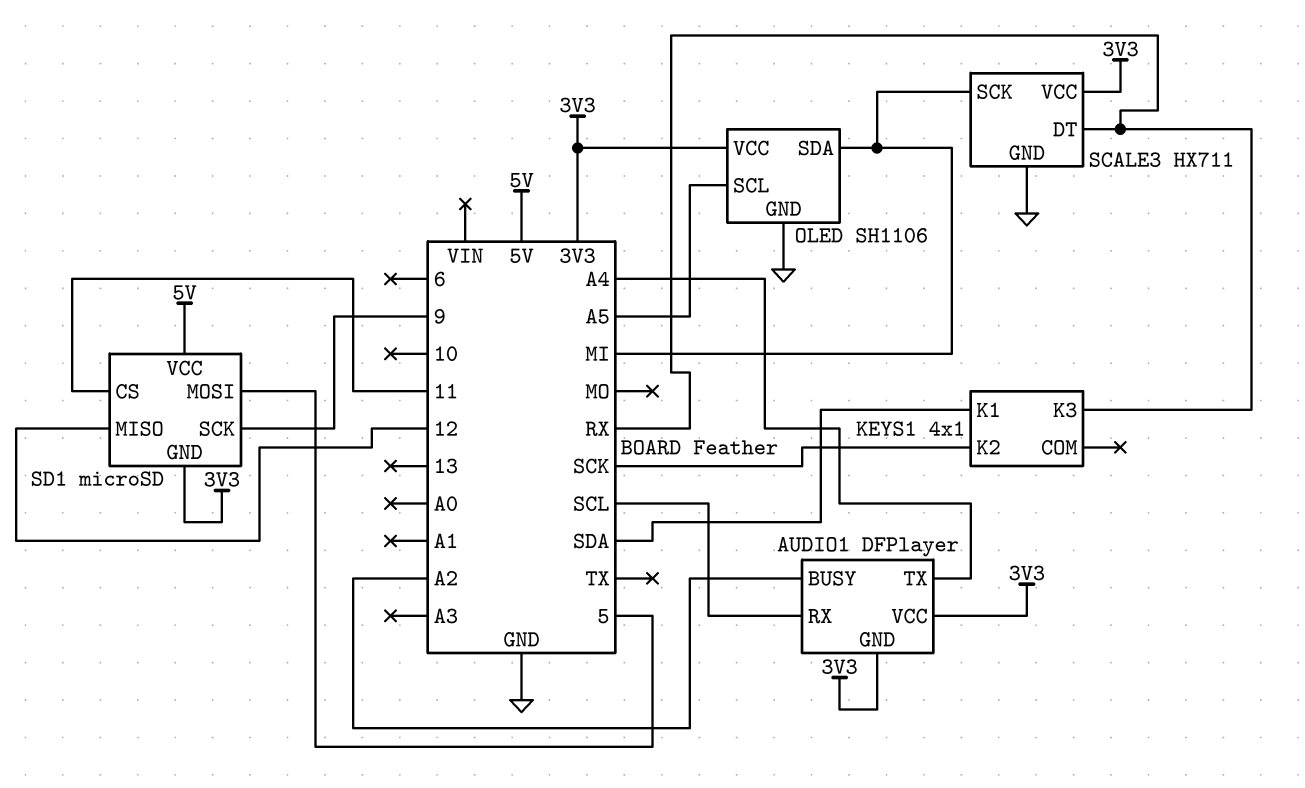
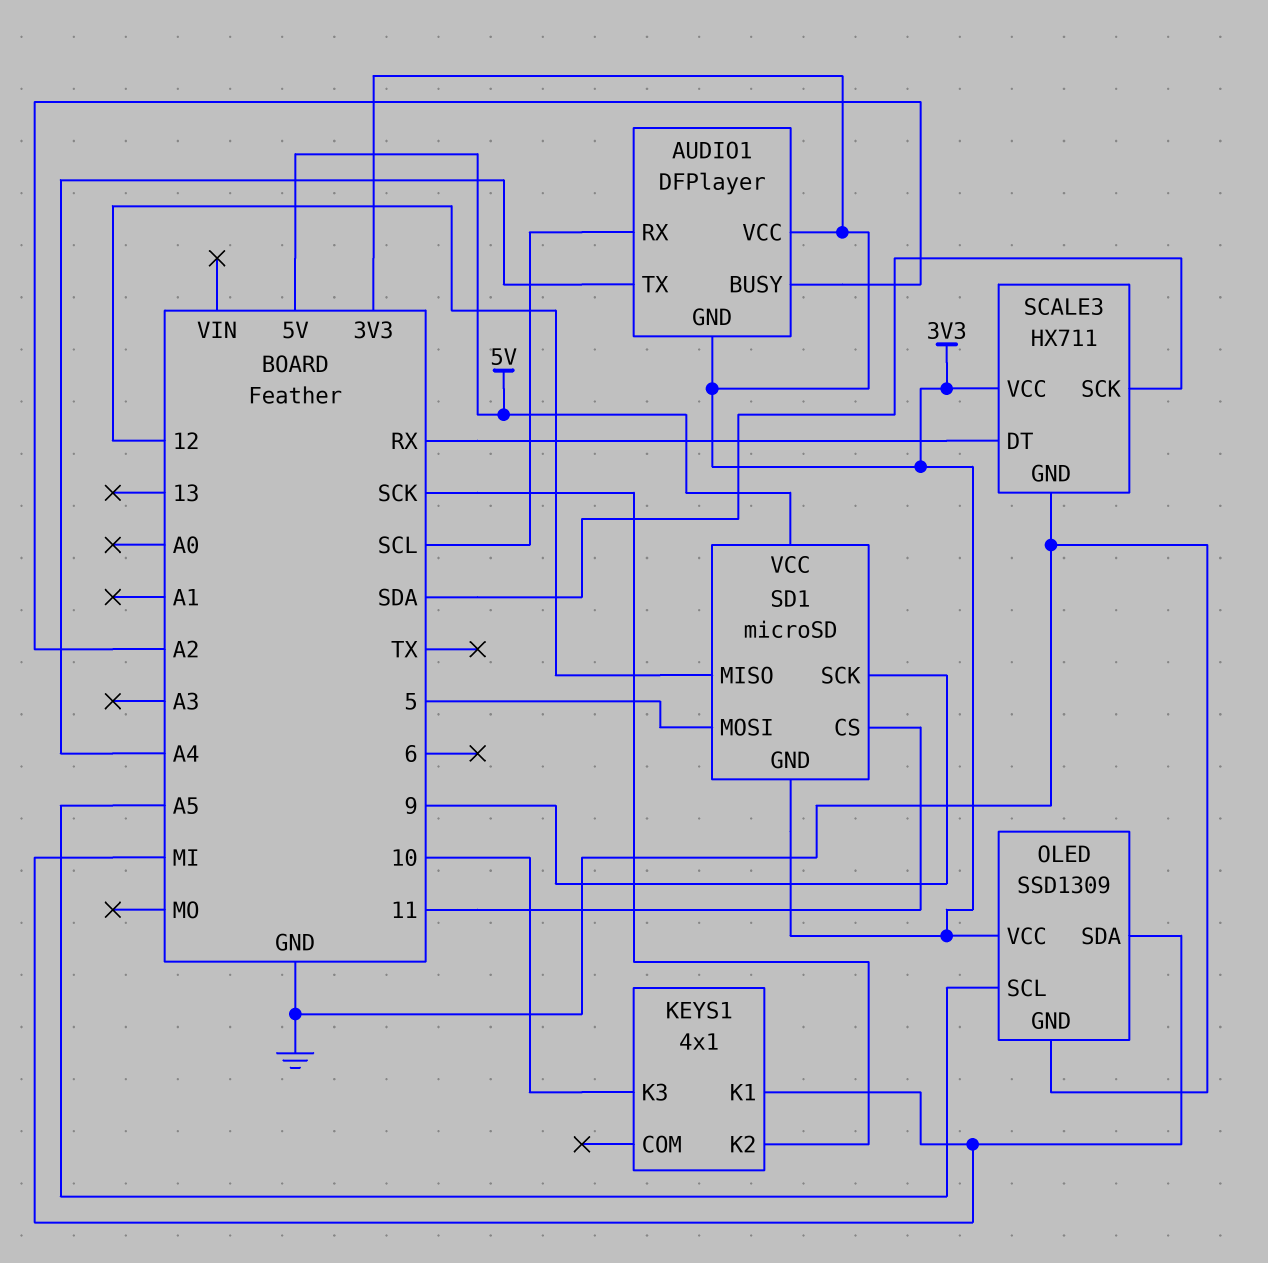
KEYS1 pin K1: SDA -> MI
KEYS1 pin K3: RX -> 10
OLED: SH1106 -> SSD1309
SCALE3 pin SCK: MI -> SDA

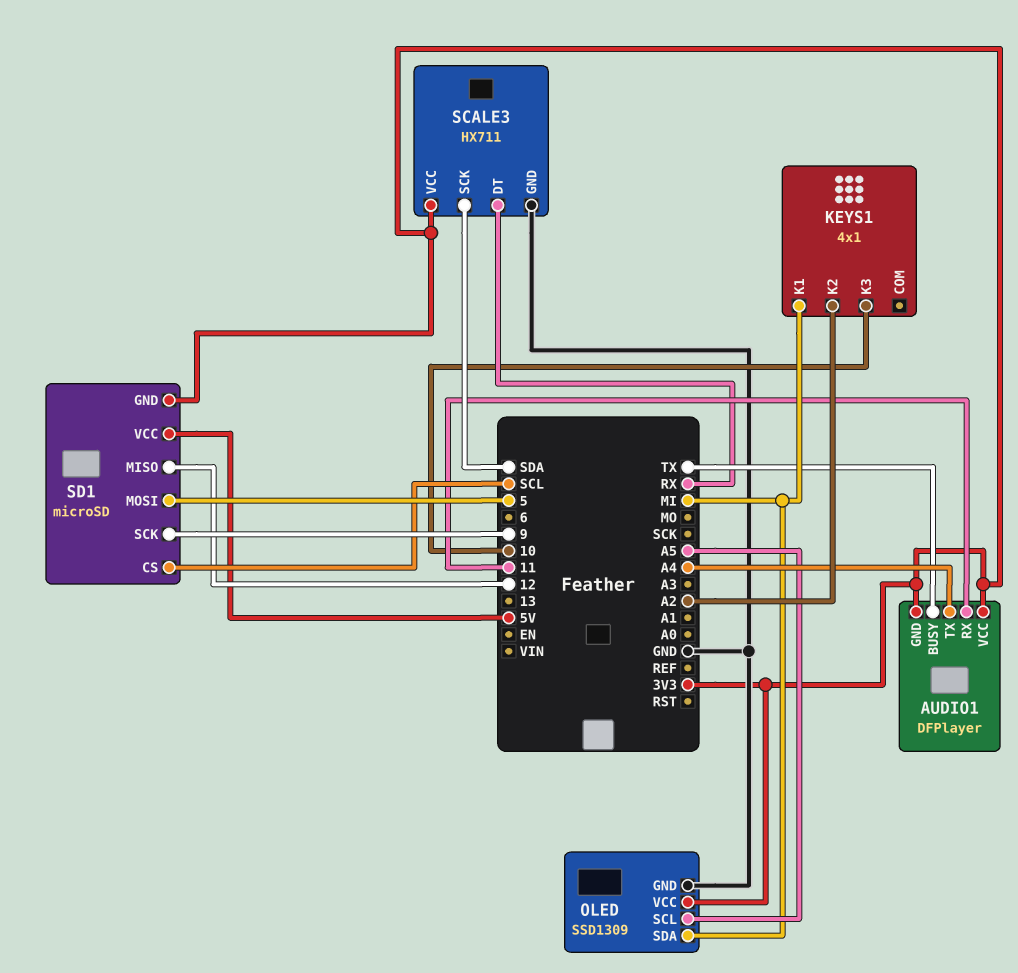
AUDIO1 pin BUSY: A2 -> TX
AUDIO1 pin RX: SCL -> 11
KEYS1 pin K2: SCK -> A2
SD1 pin CS: 11 -> SCL

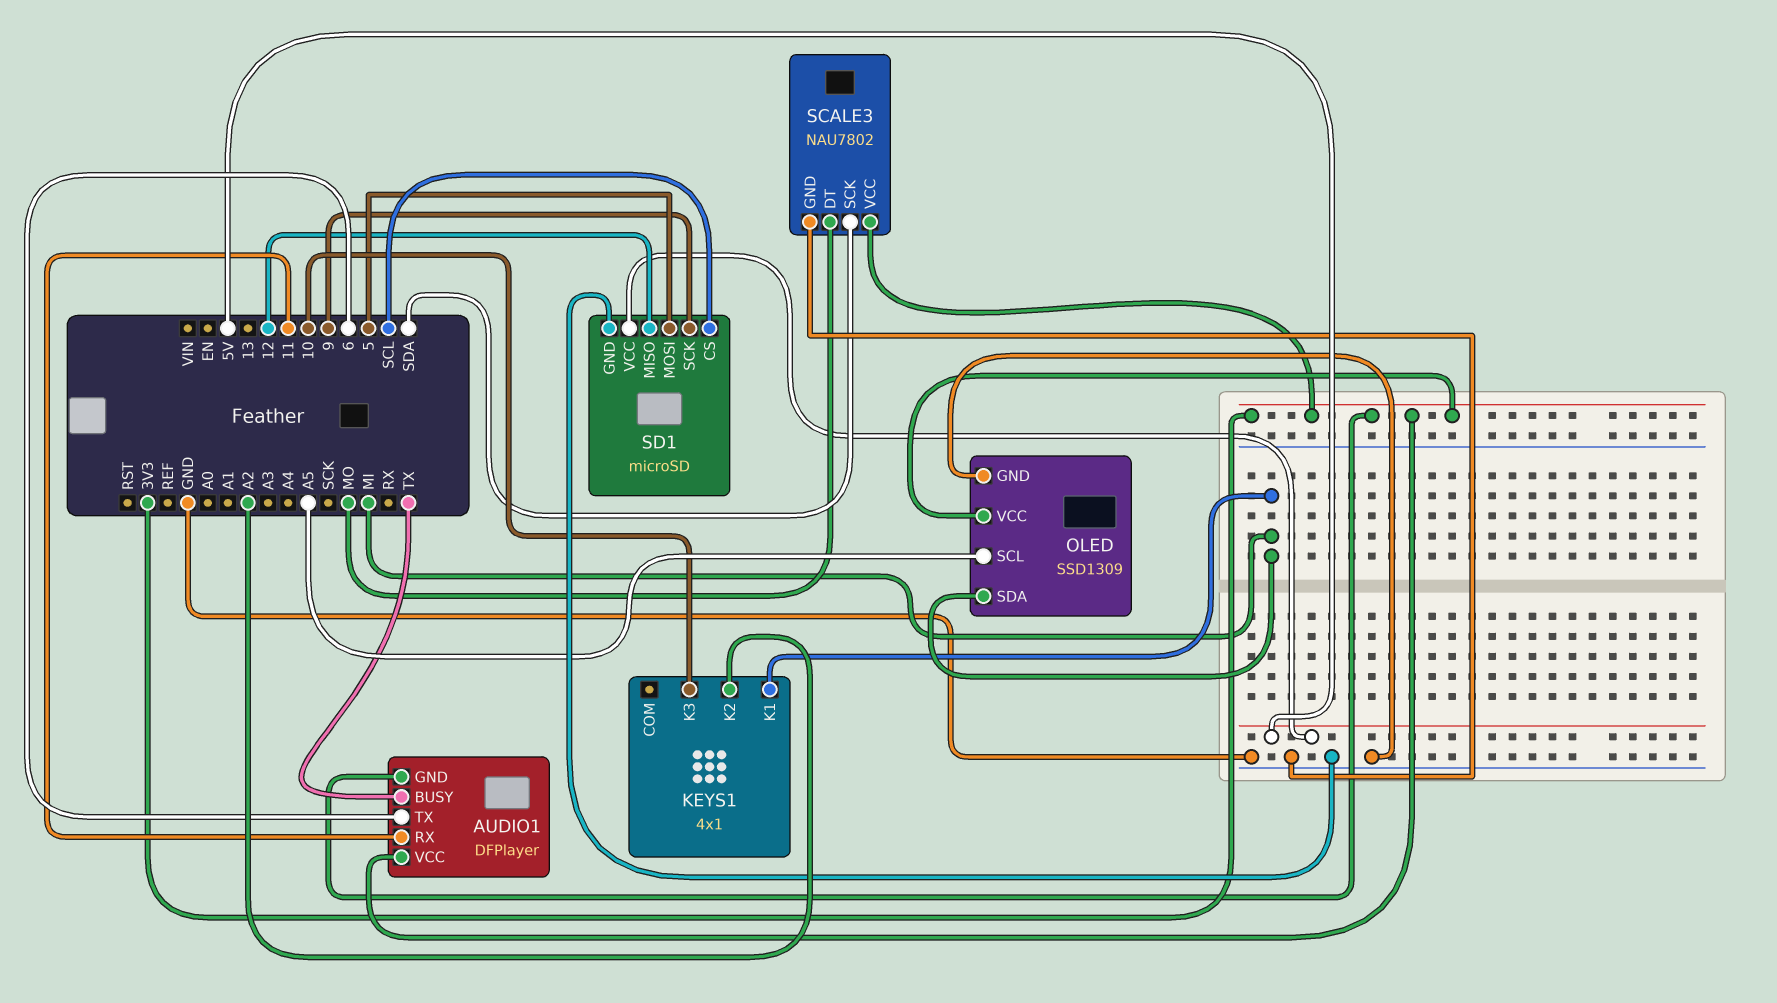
AUDIO1 pin TX: A4 -> 6
SCALE3: HX711 -> NAU7802
SCALE3 pin DT: RX -> MO
SD1 pin GND: 3V3 -> GND

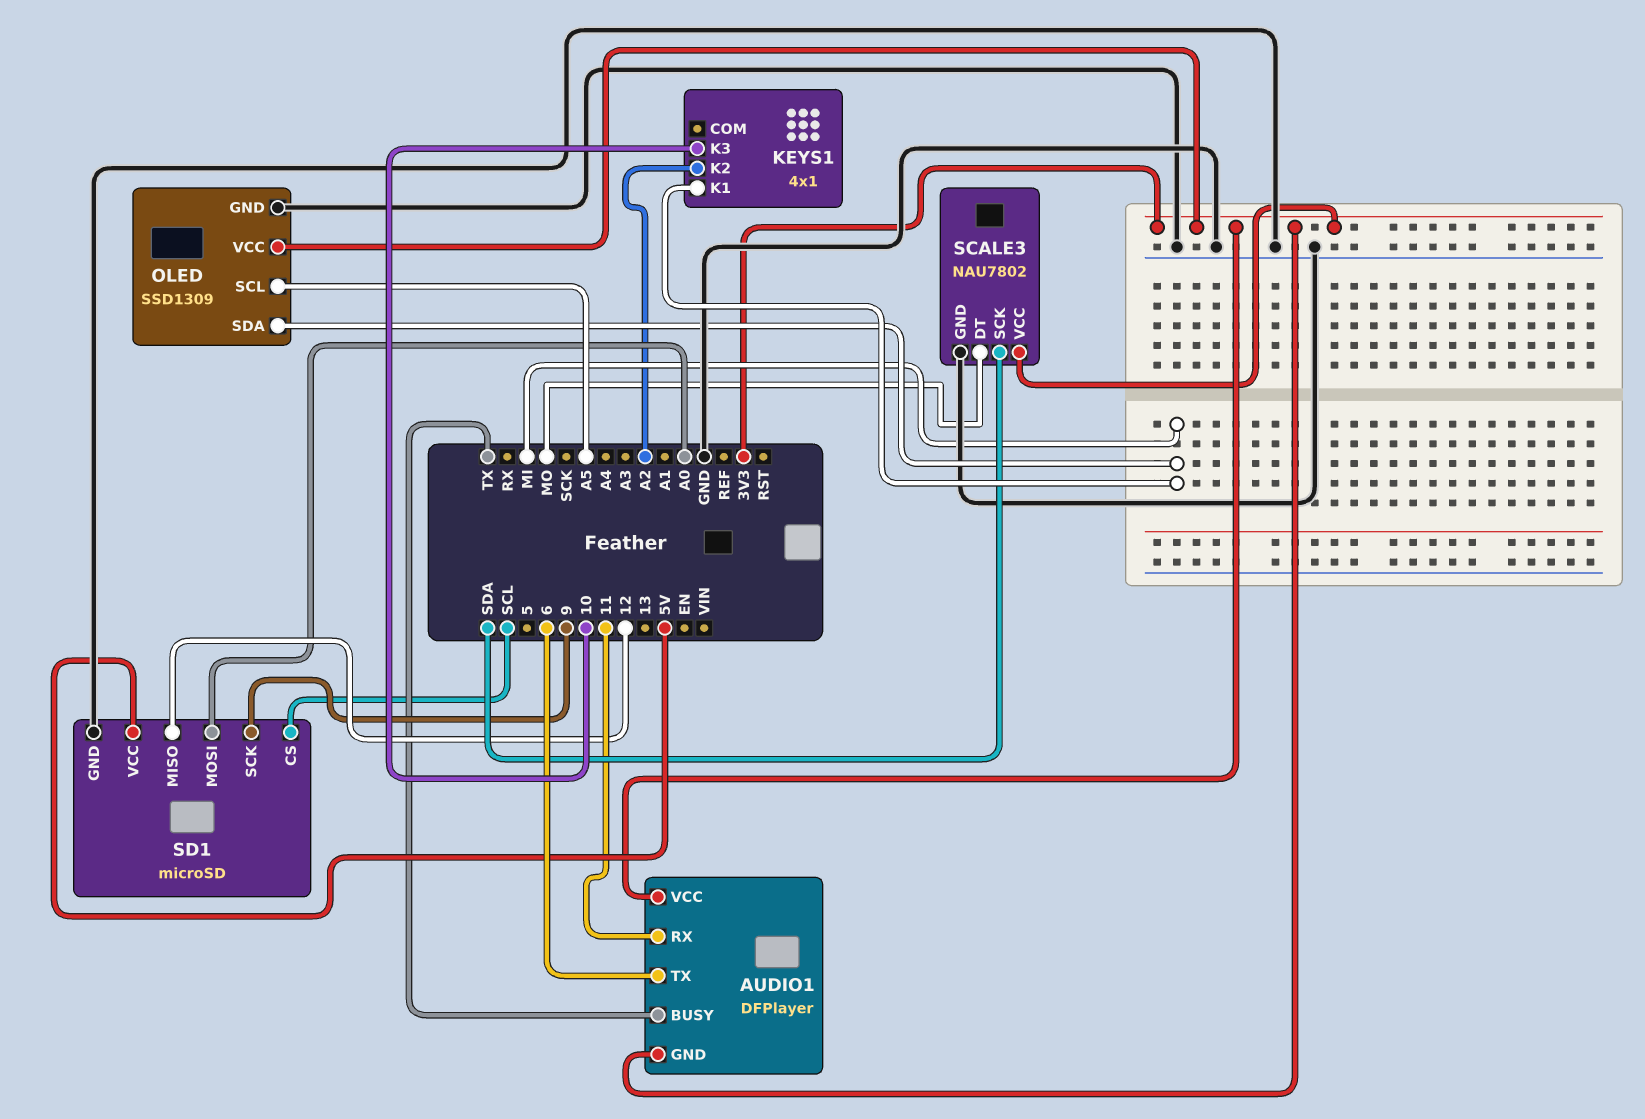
SD1 pin MOSI: 5 -> A0

